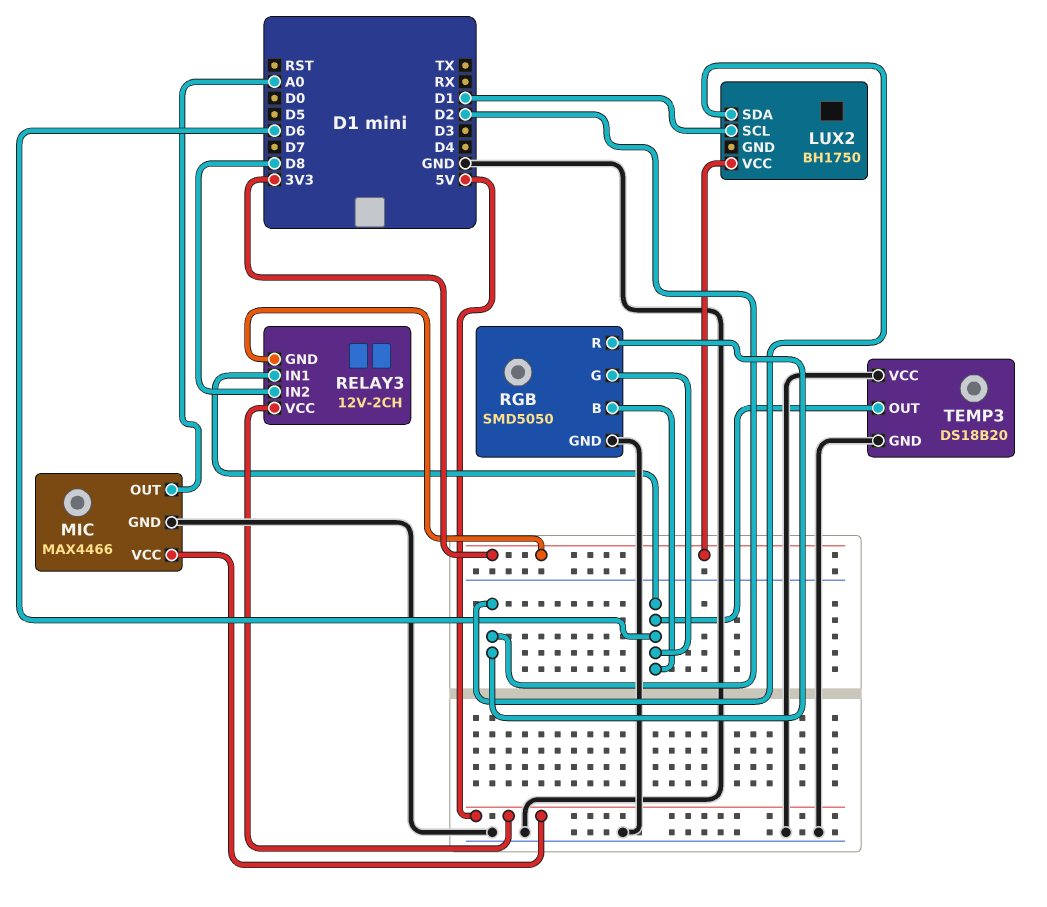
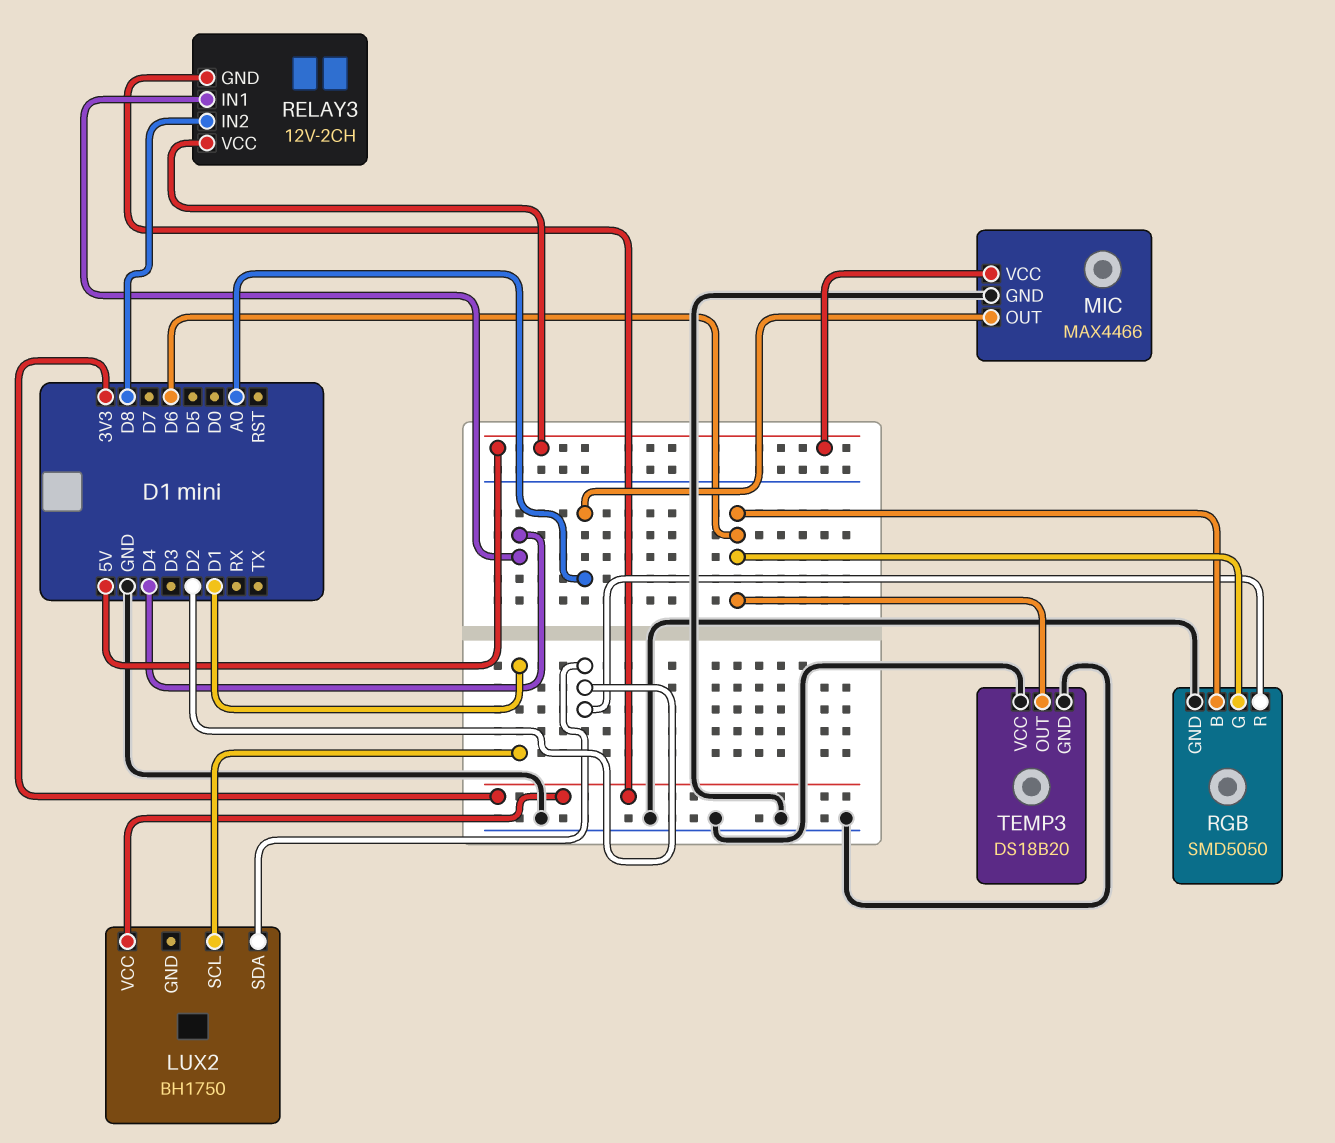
RELAY3 pin IN1: D6 -> D4

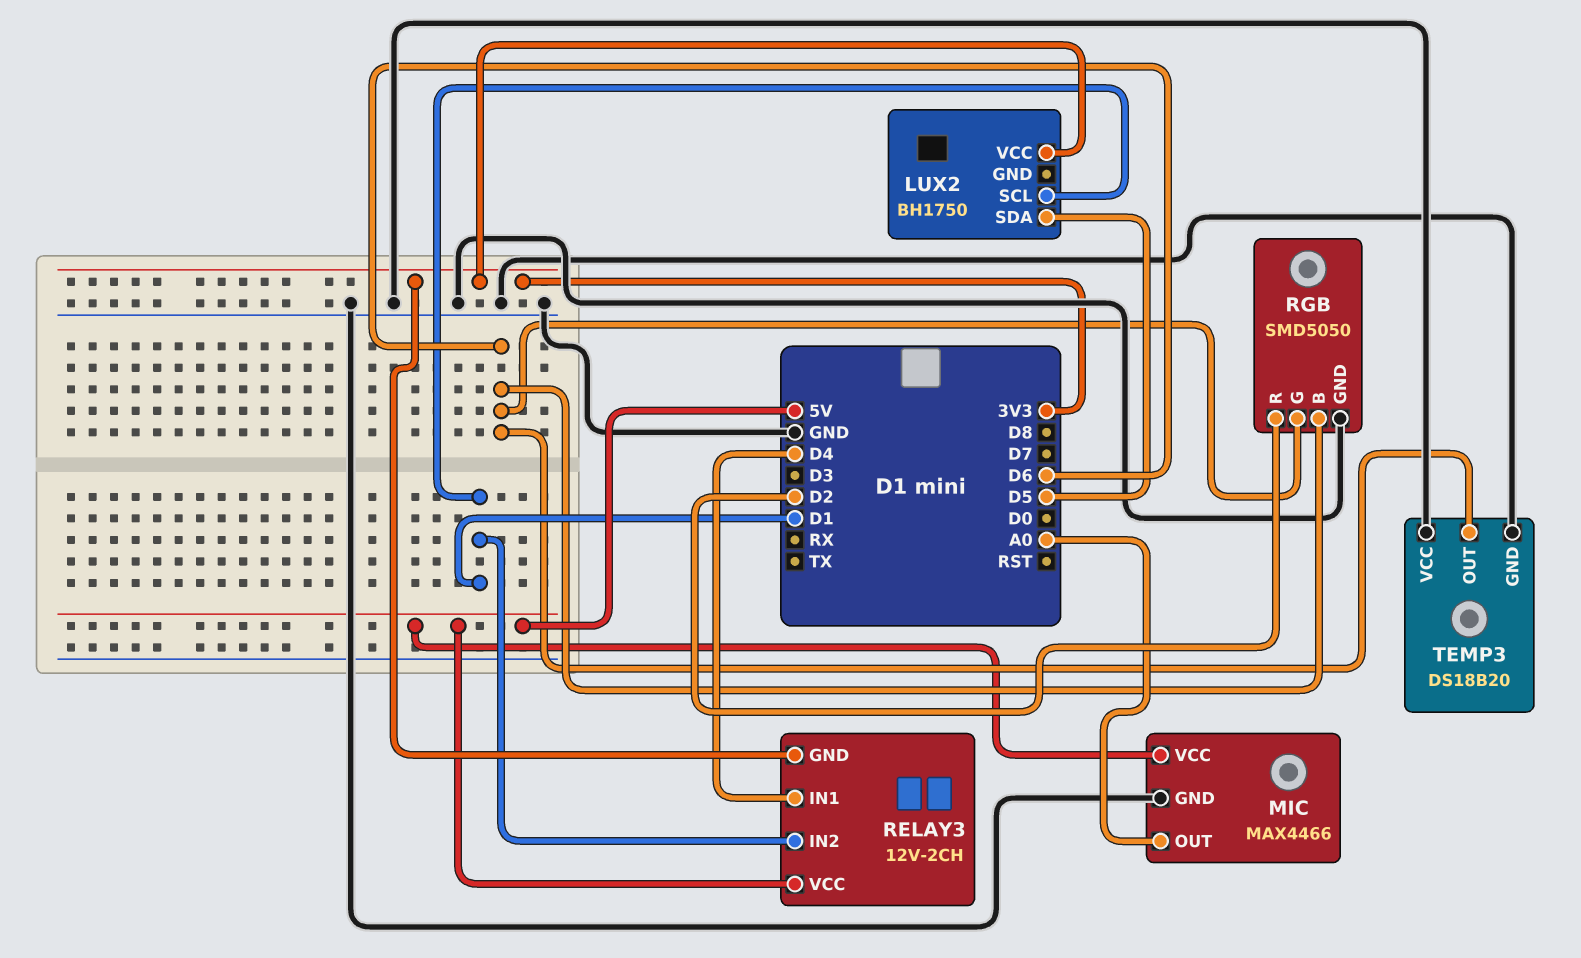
LUX2 pin SDA: D2 -> D5
RELAY3 pin IN2: D8 -> D1

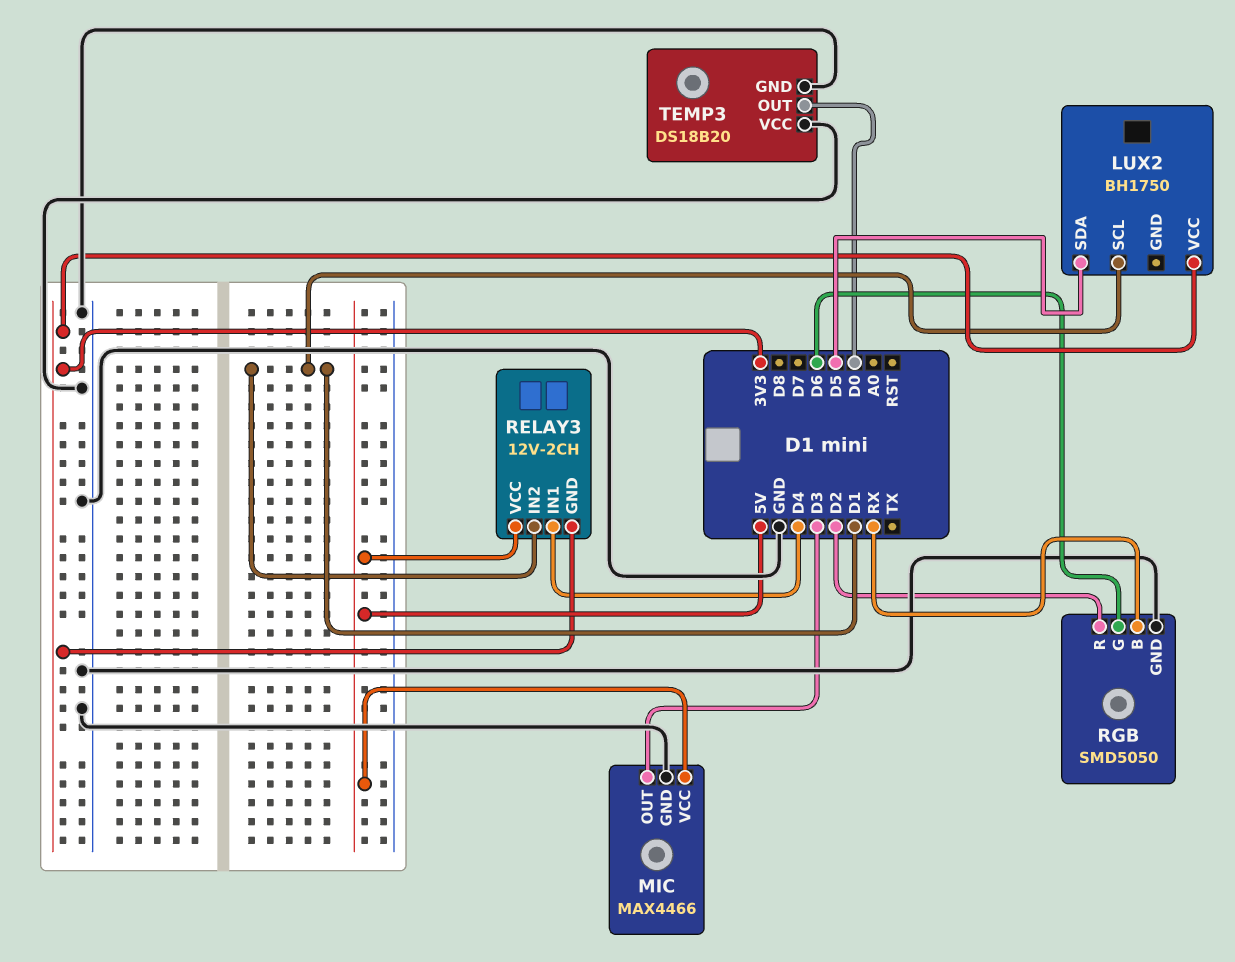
MIC pin OUT: A0 -> D3
RGB pin B: D6 -> RX
TEMP3 pin OUT: D6 -> D0

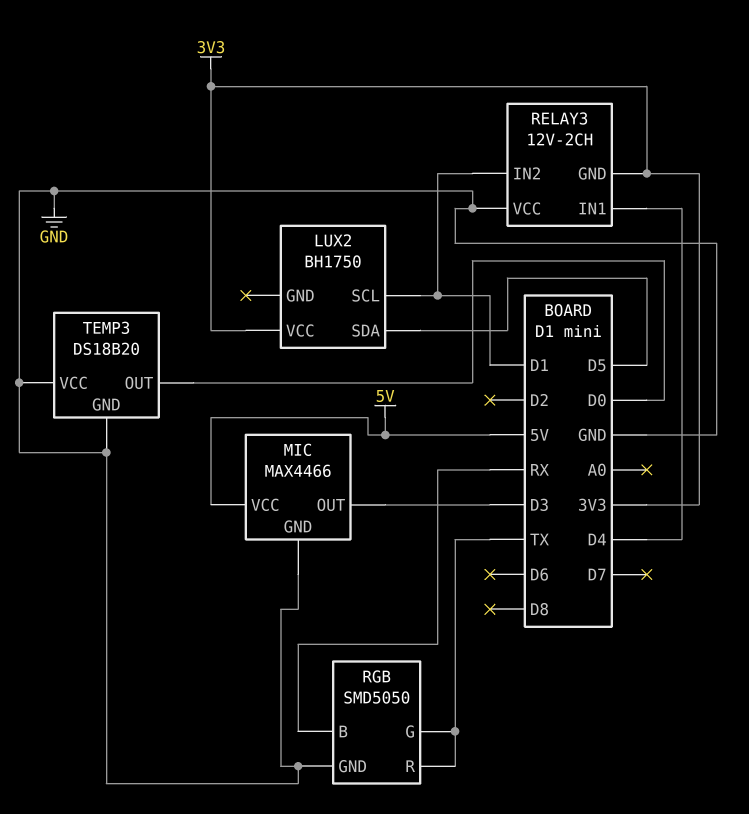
RELAY3 pin VCC: 5V -> GND
RGB pin G: D6 -> TX
RGB pin R: D2 -> TX

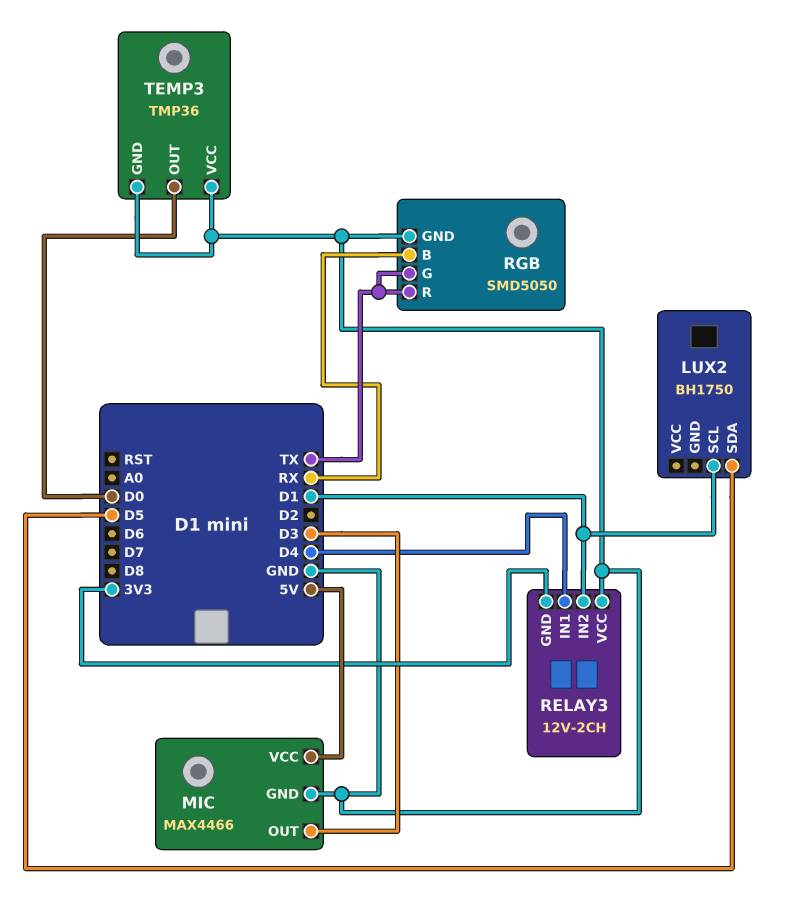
LUX2 pin VCC: 3V3 -> none
TEMP3: DS18B20 -> TMP36

